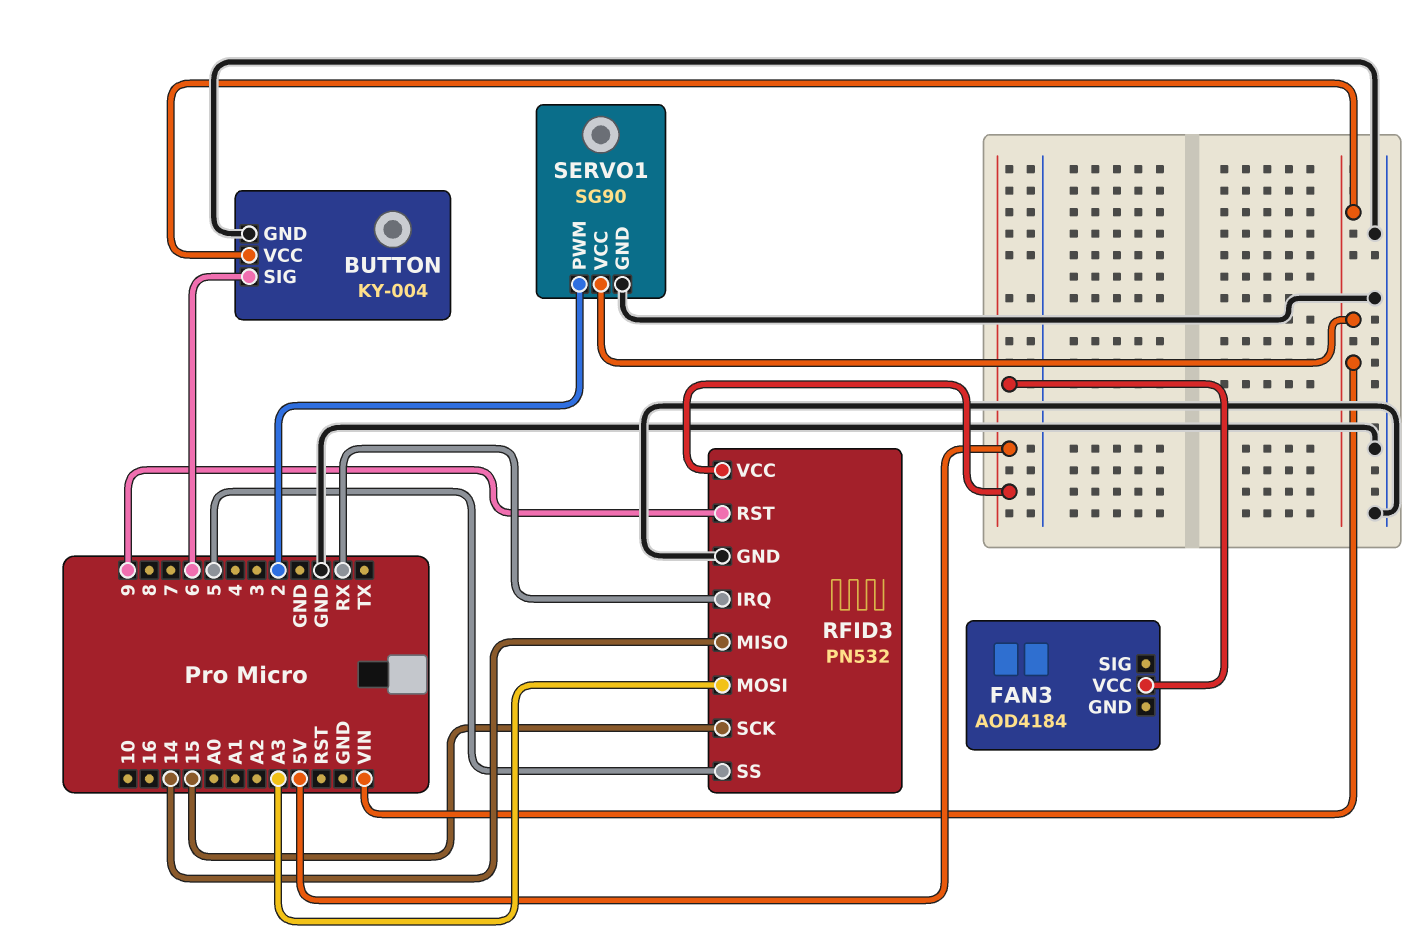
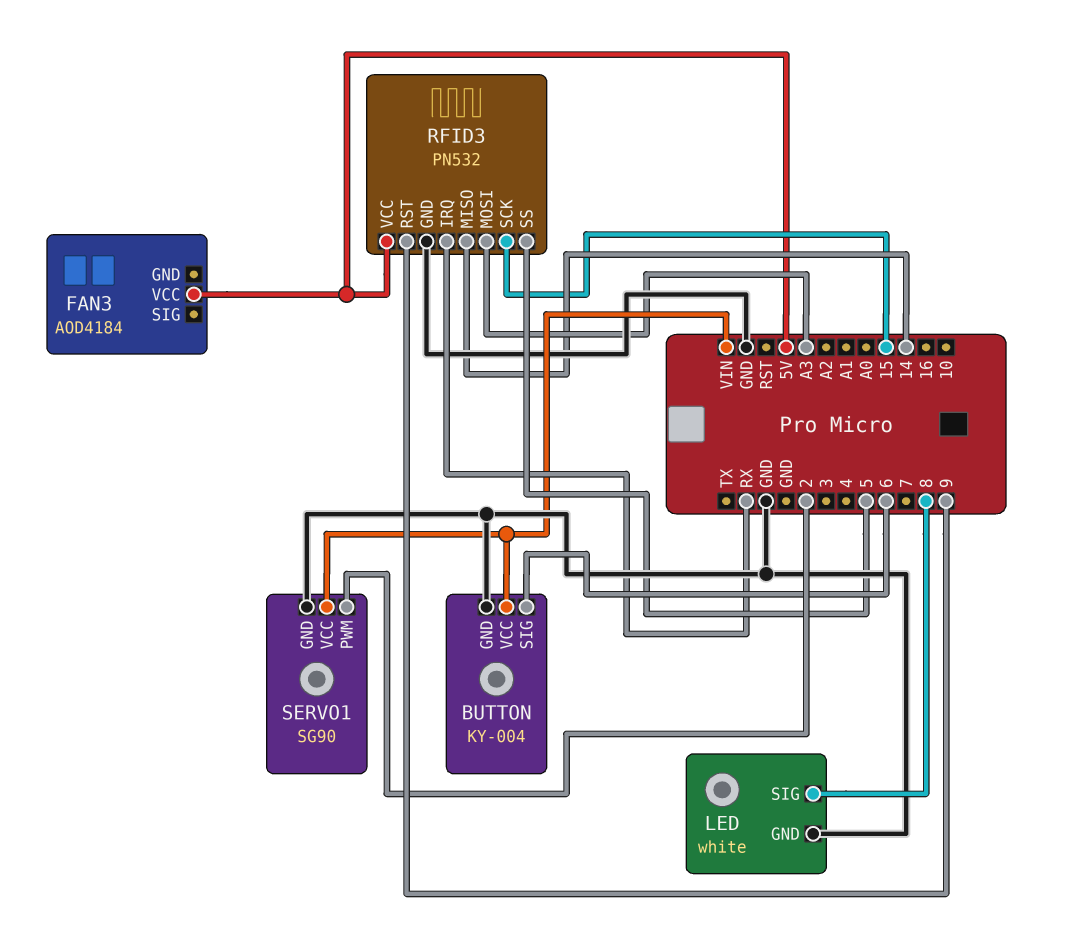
LED: none -> white
LED pin GND: none -> GND
LED pin SIG: none -> 8

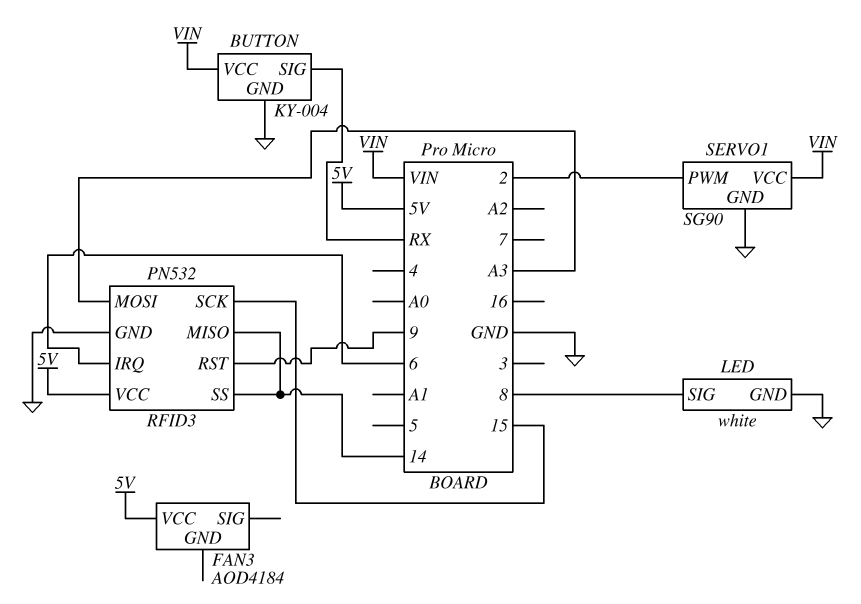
BUTTON pin SIG: 6 -> RX
RFID3 pin IRQ: RX -> 6
RFID3 pin SS: 5 -> 14

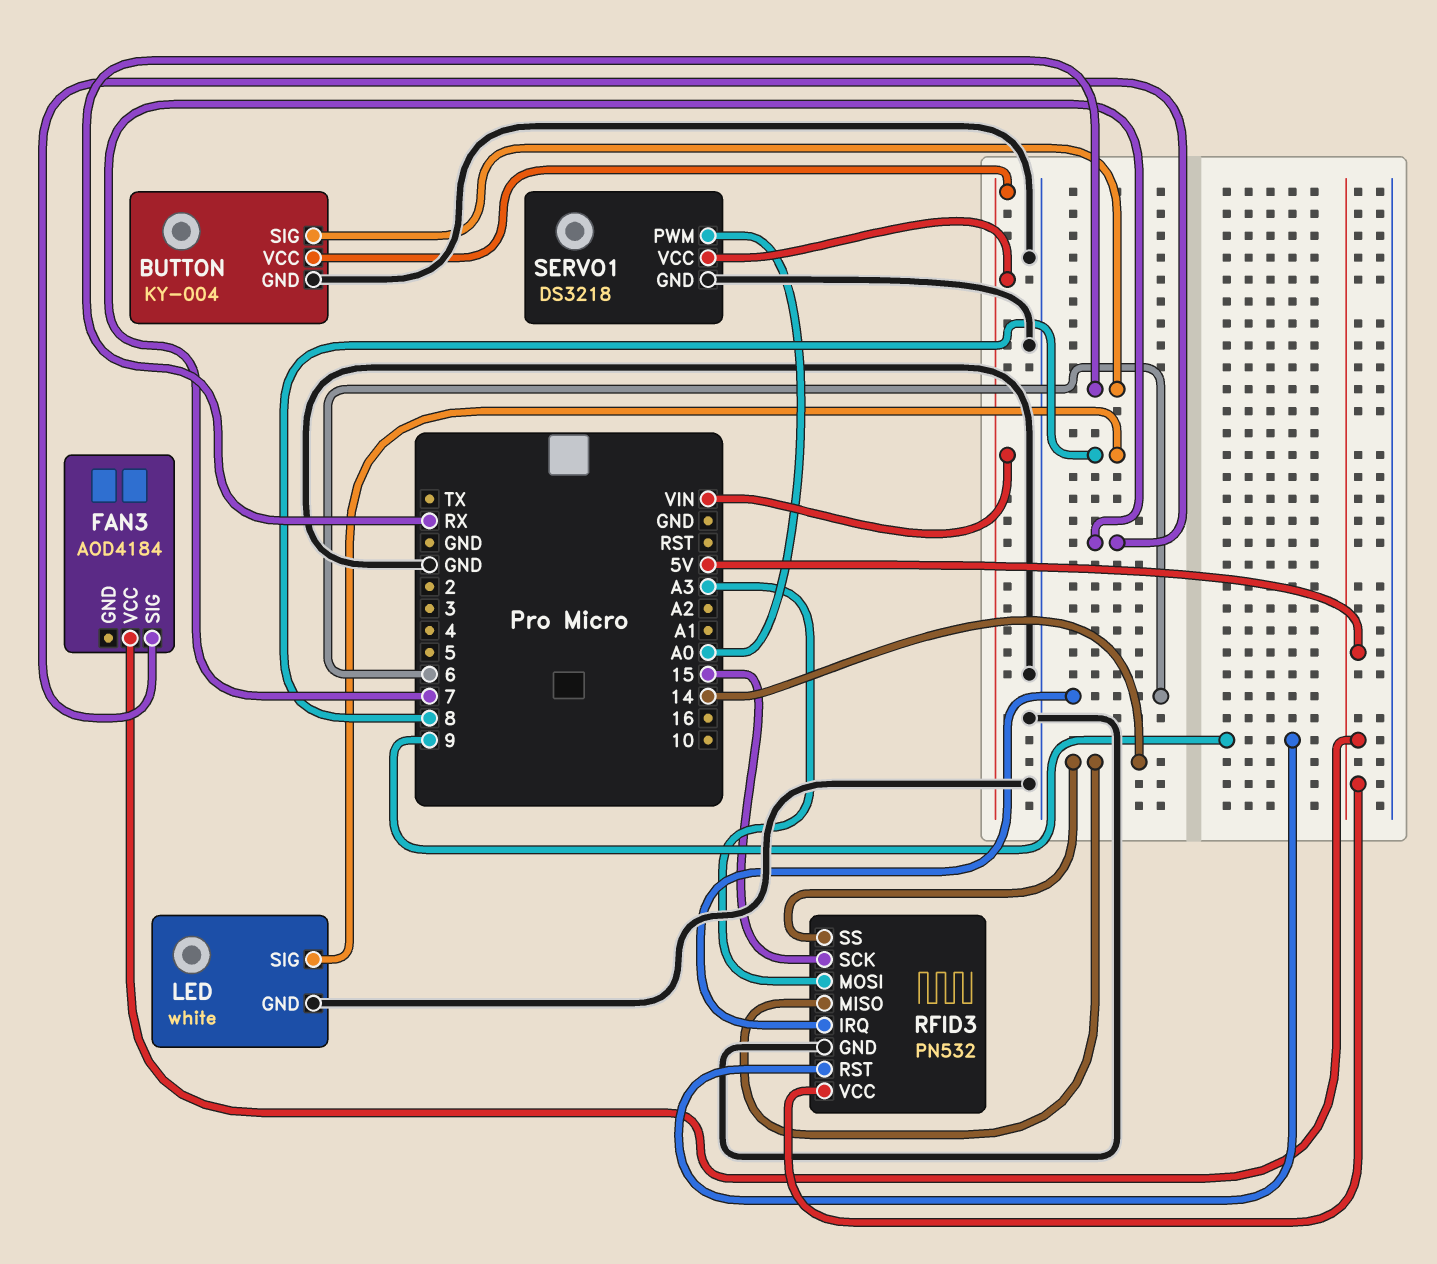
FAN3 pin SIG: none -> 7
SERVO1: SG90 -> DS3218
SERVO1 pin PWM: 2 -> A0

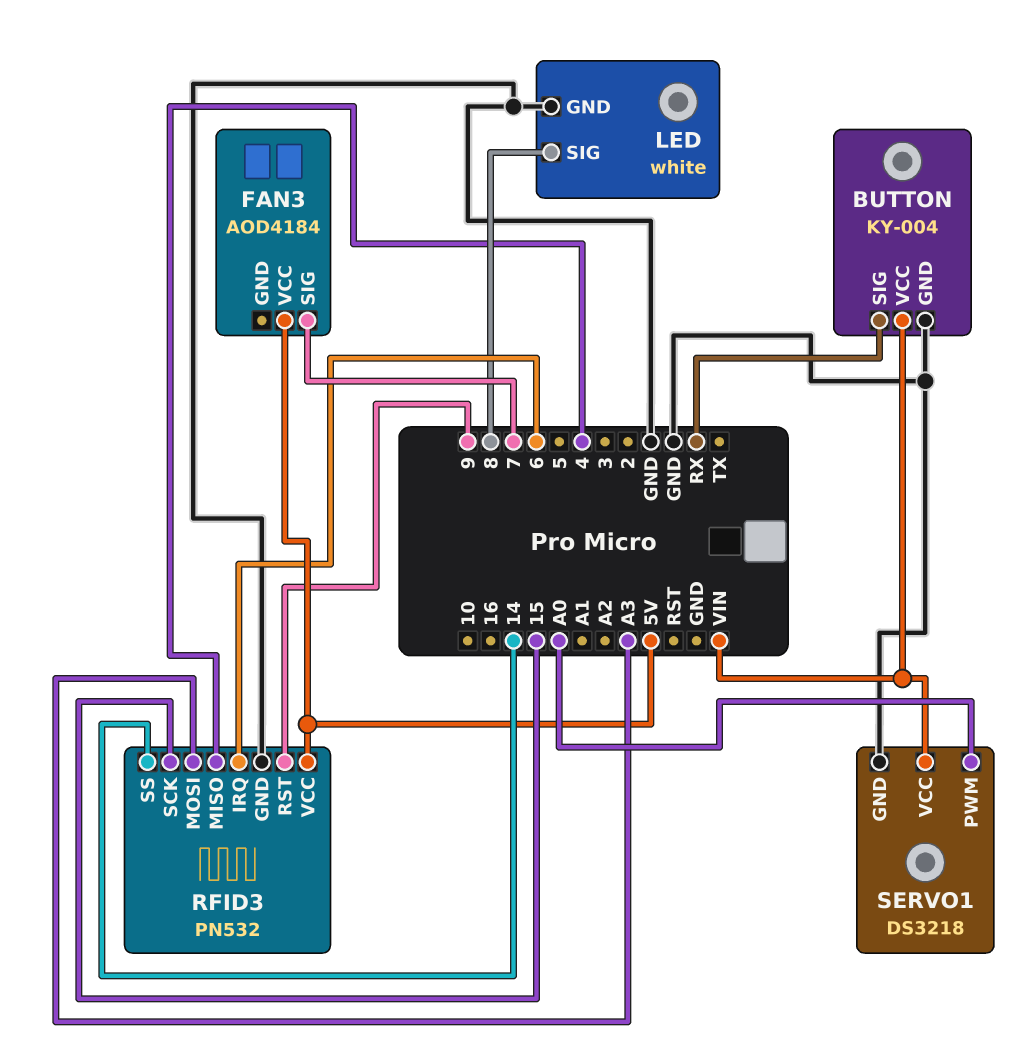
RFID3 pin MISO: 14 -> 4

